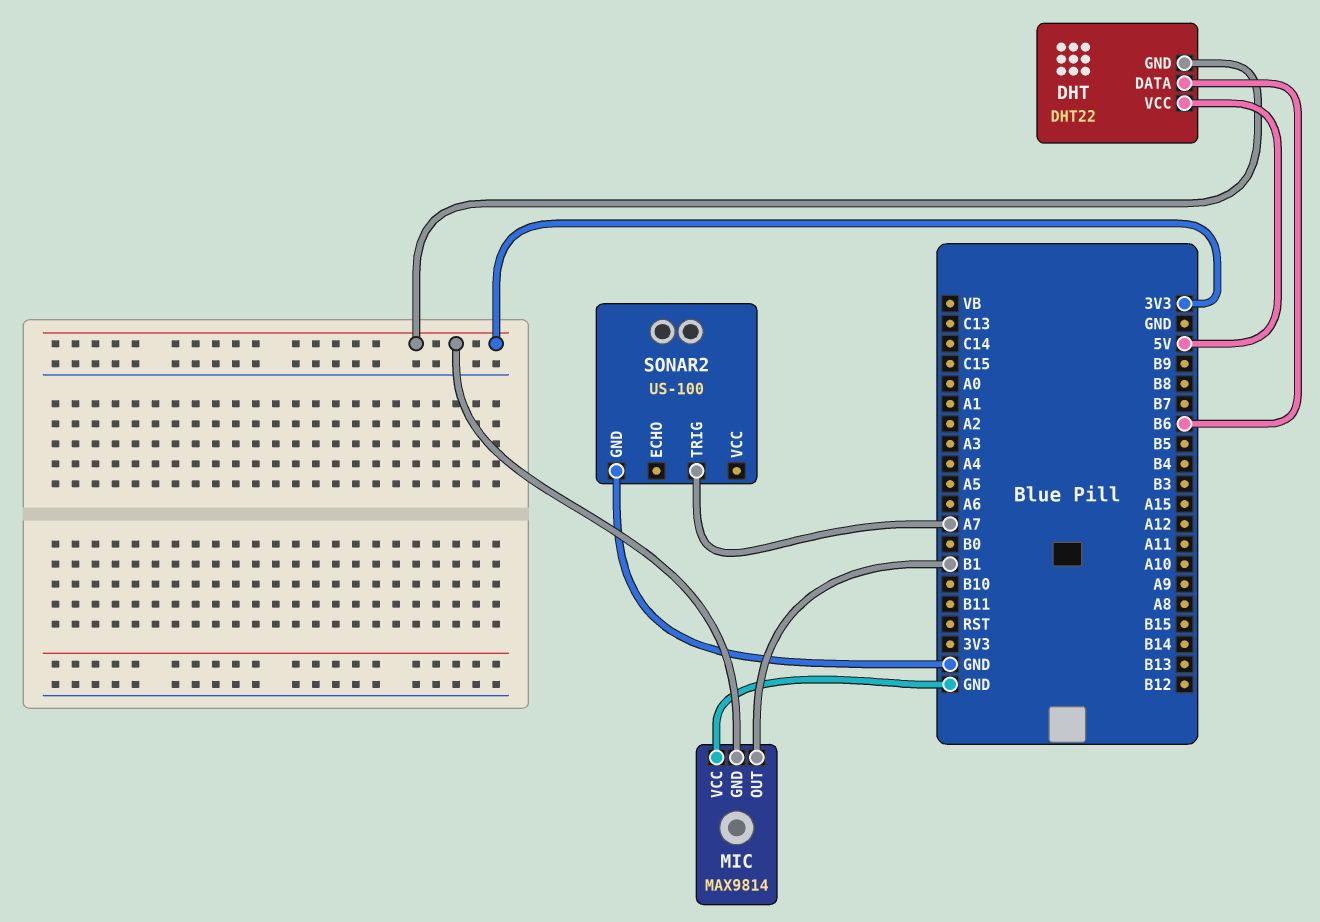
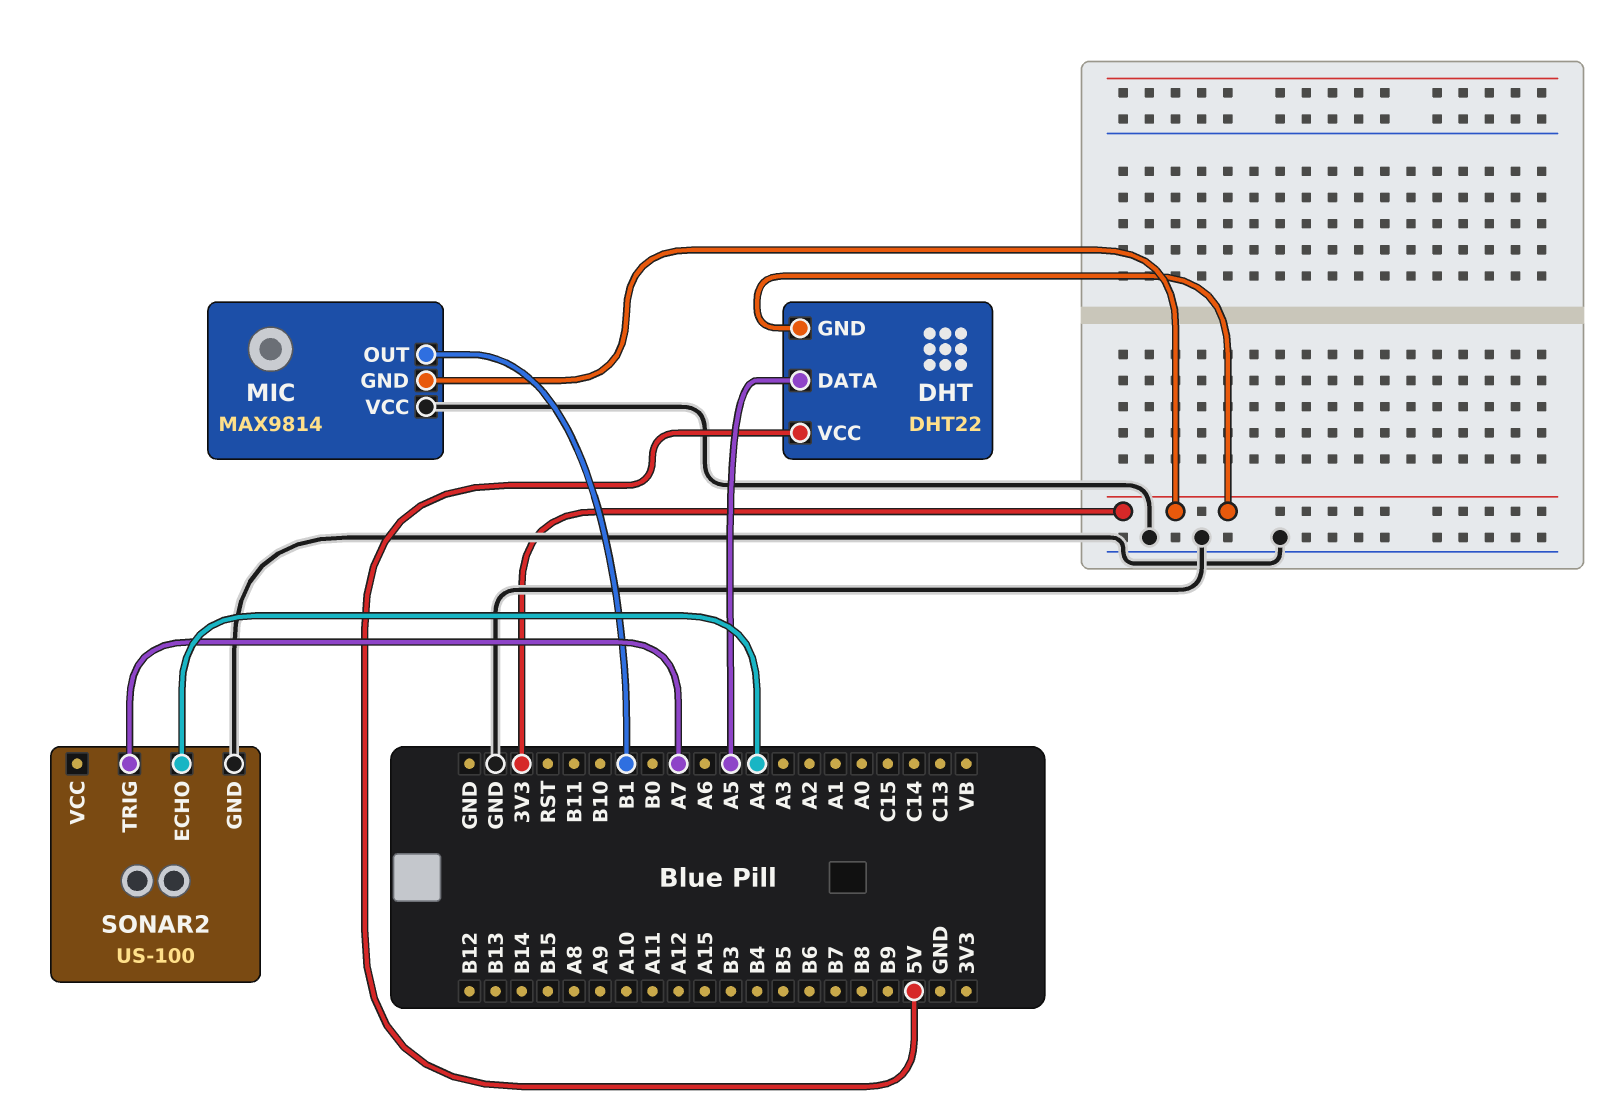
DHT pin DATA: B6 -> A5
SONAR2 pin ECHO: none -> A4

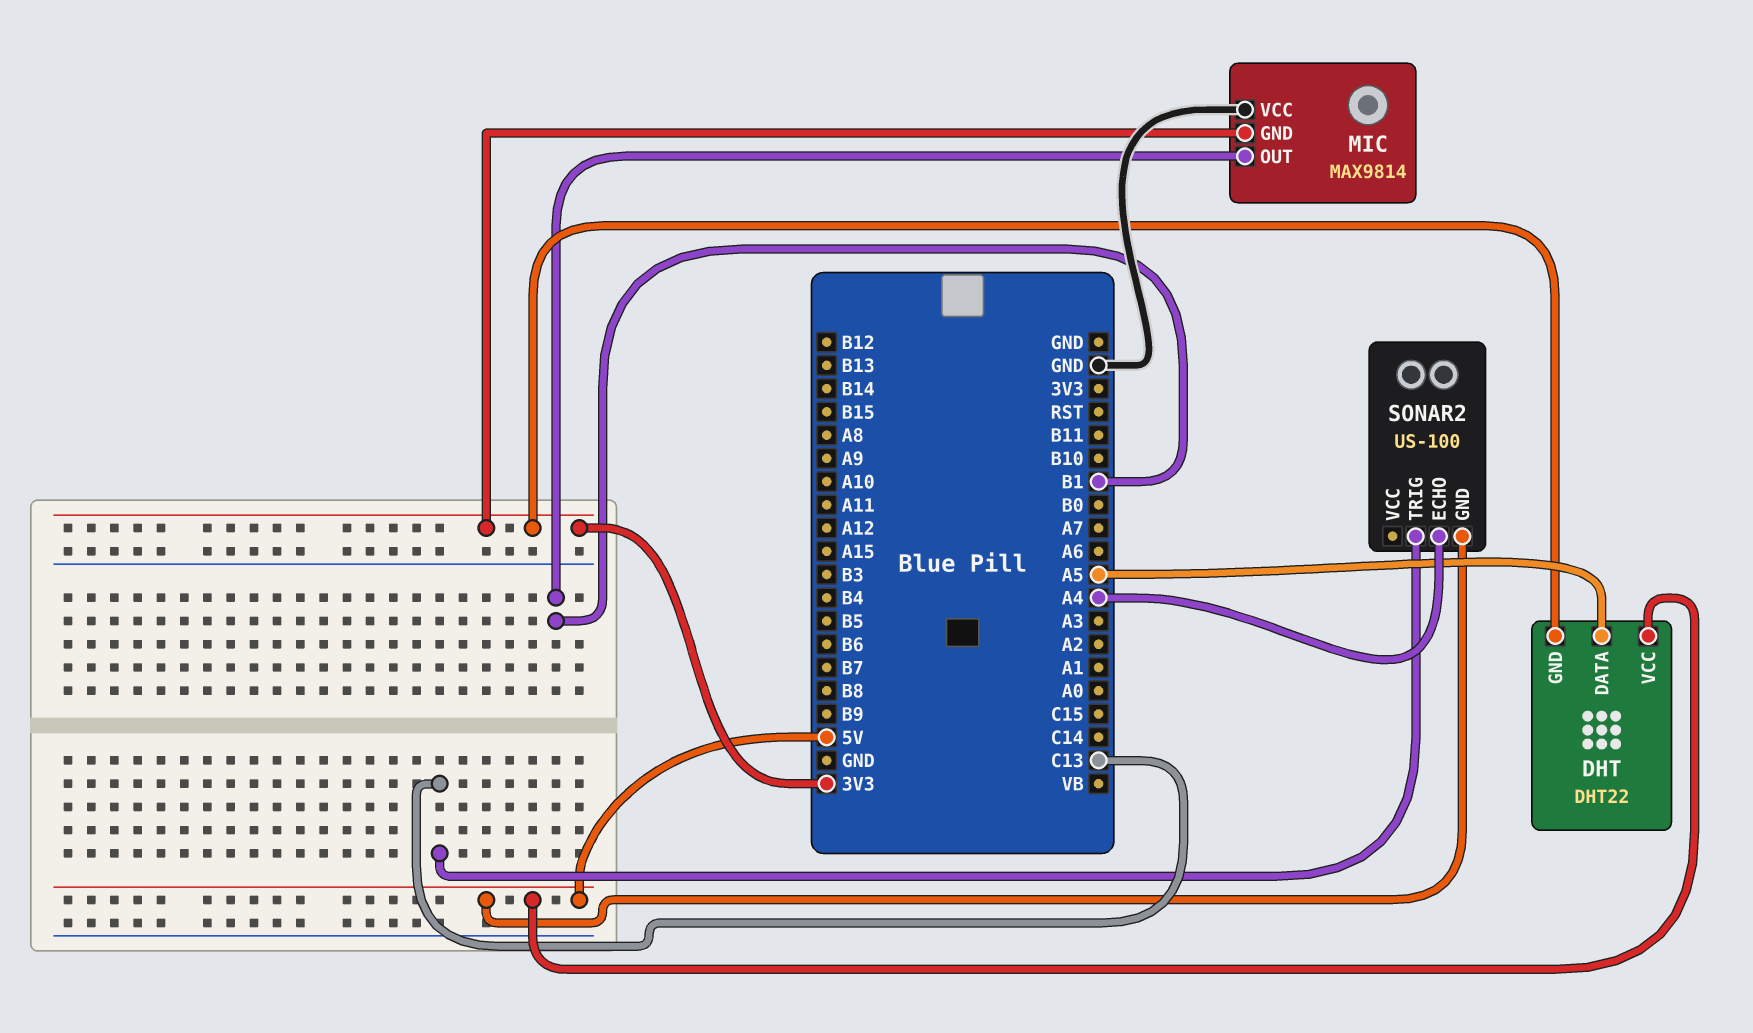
SONAR2 pin GND: GND -> 5V
SONAR2 pin TRIG: A7 -> C13

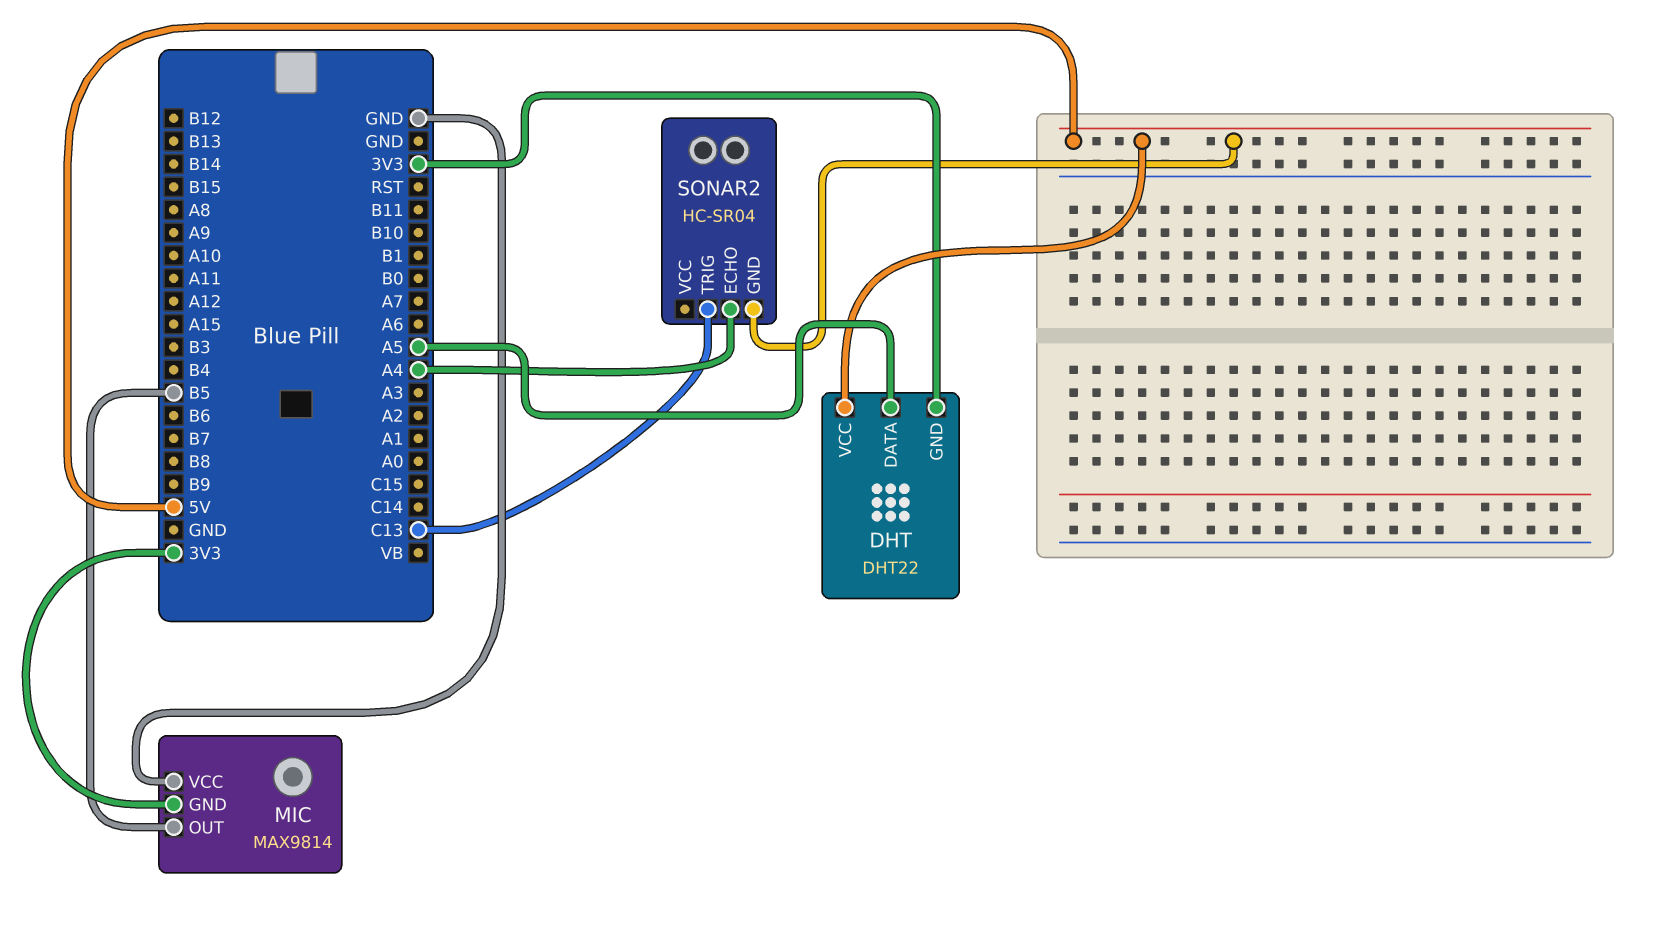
MIC pin OUT: B1 -> B5
SONAR2: US-100 -> HC-SR04

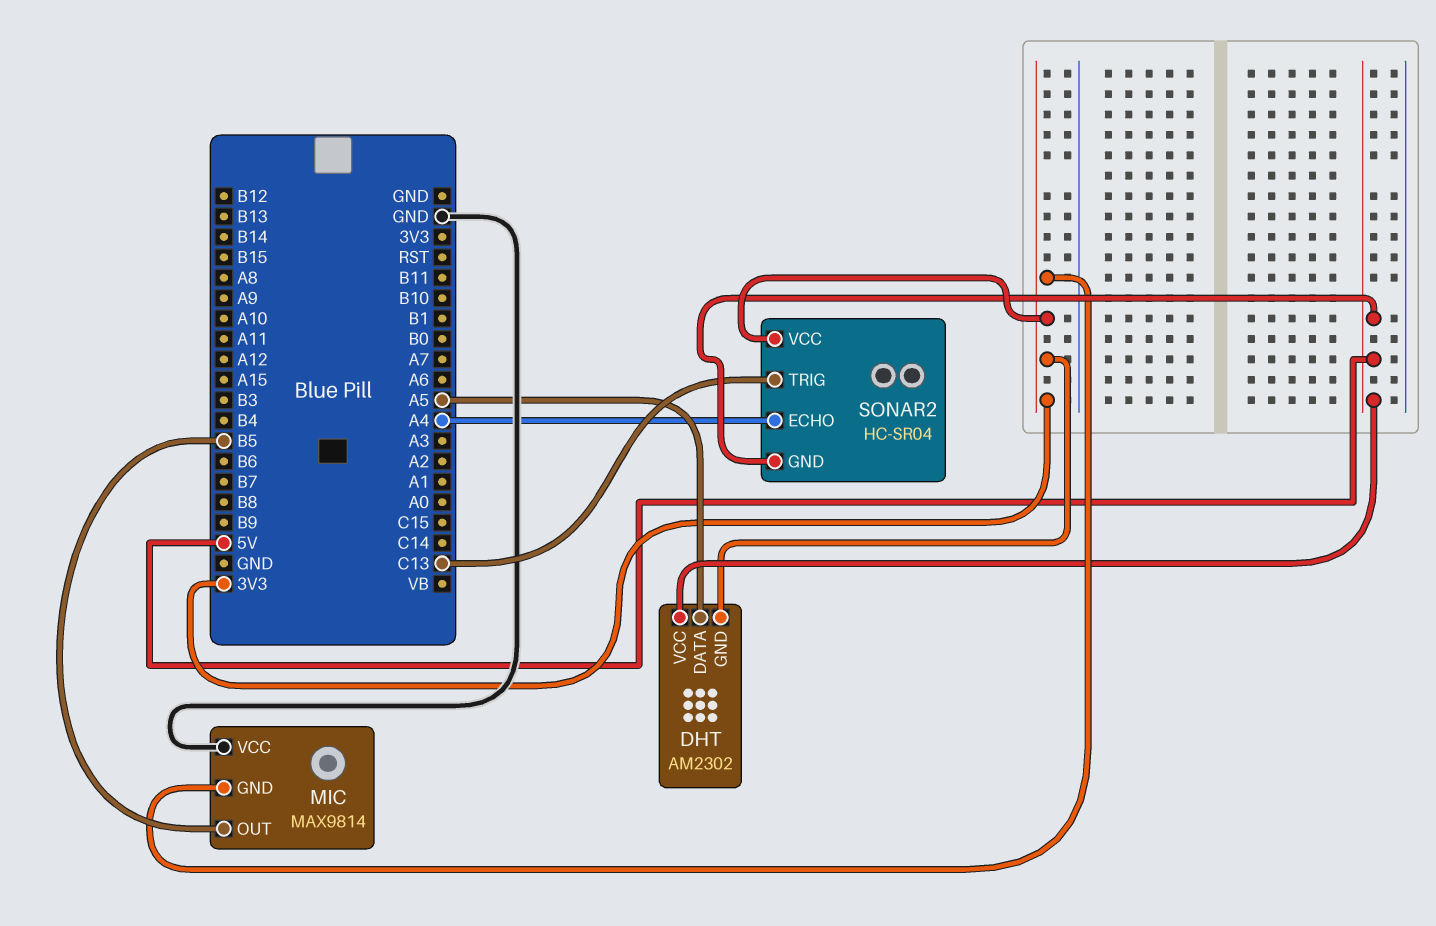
DHT: DHT22 -> AM2302
SONAR2 pin VCC: none -> 3V3

